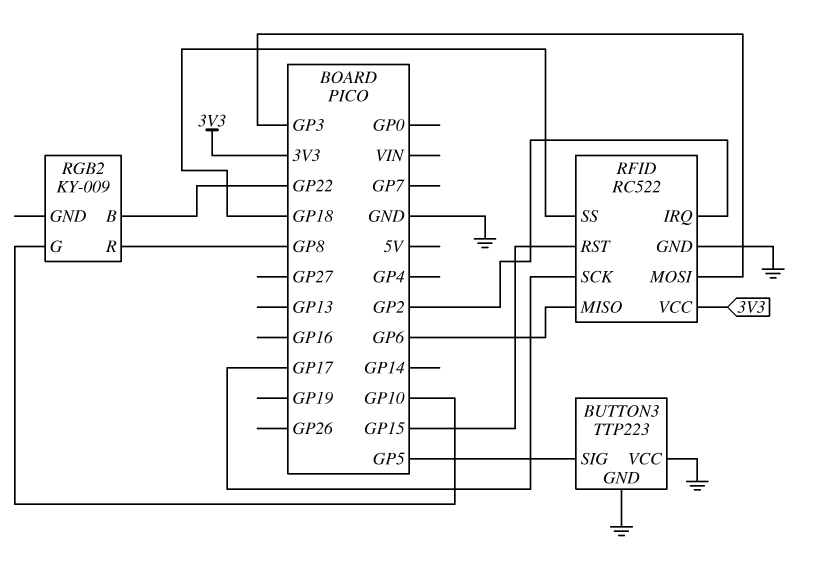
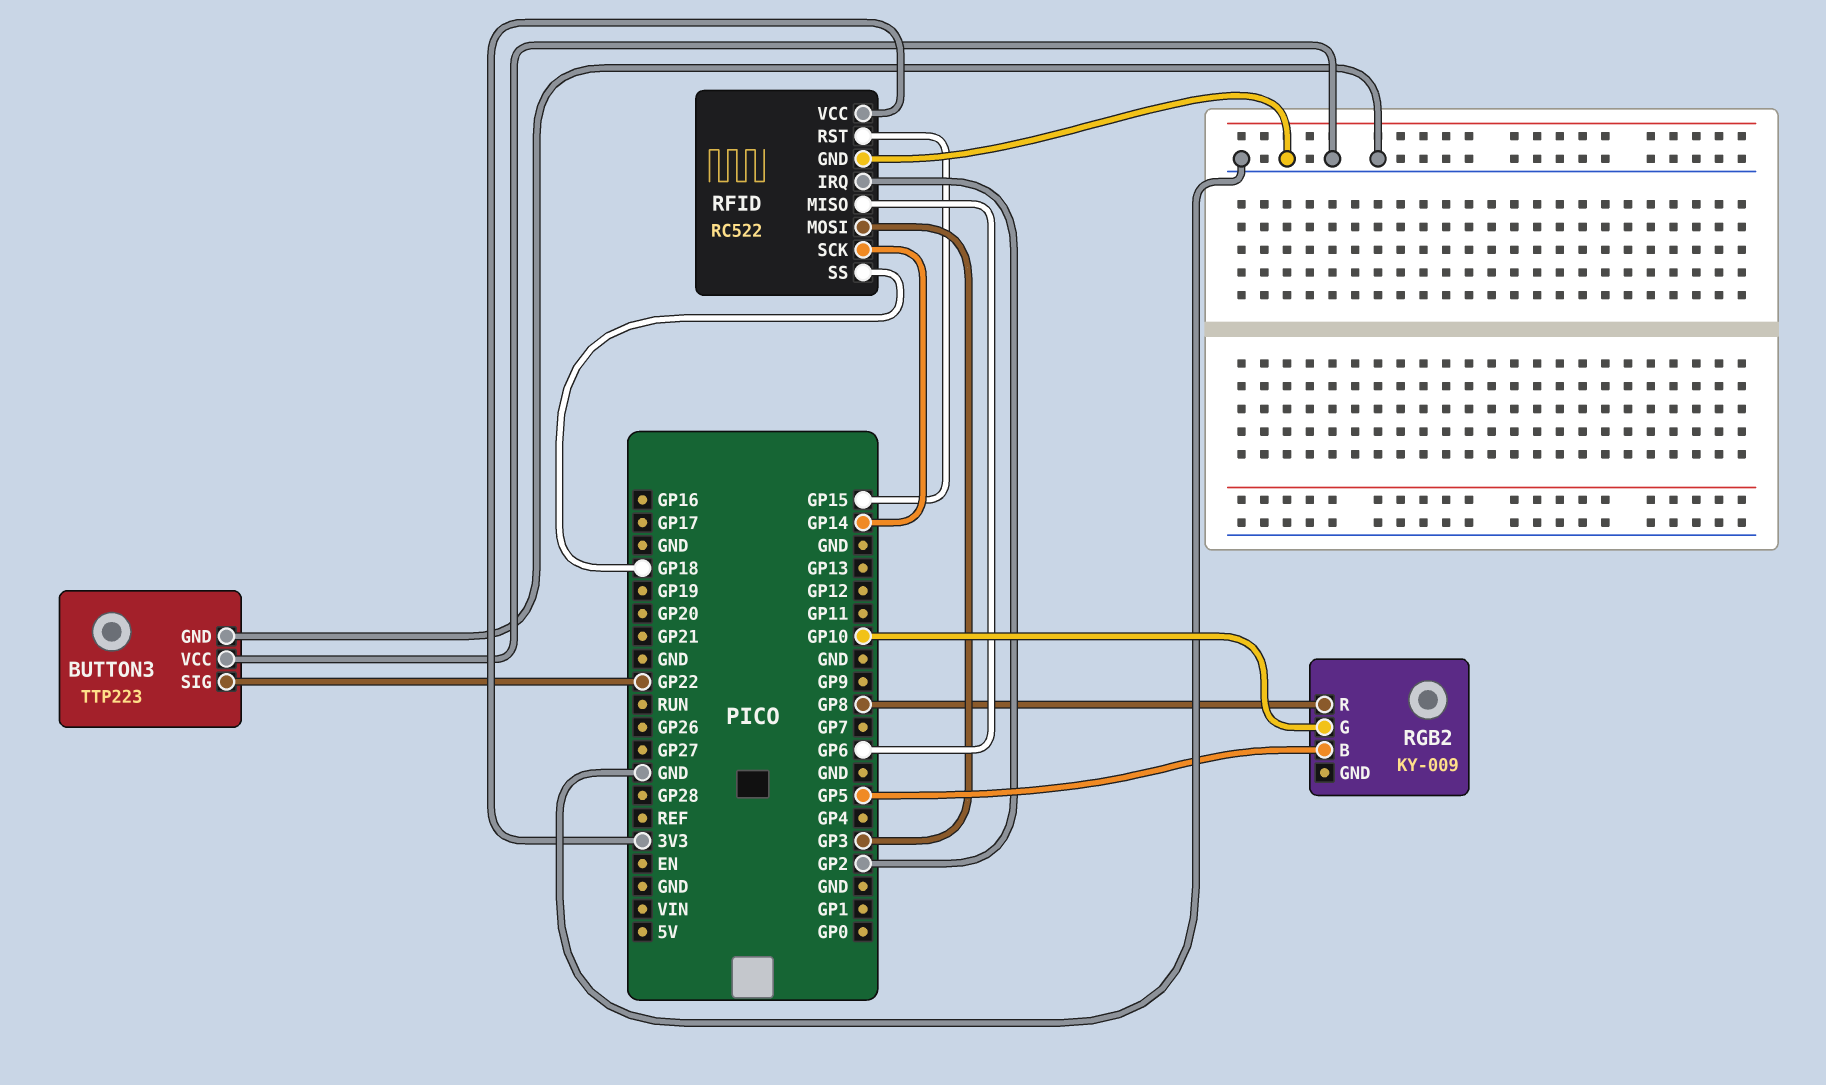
BUTTON3 pin SIG: GP5 -> GP22
RFID pin SCK: GP17 -> GP14
RGB2 pin B: GP22 -> GP5

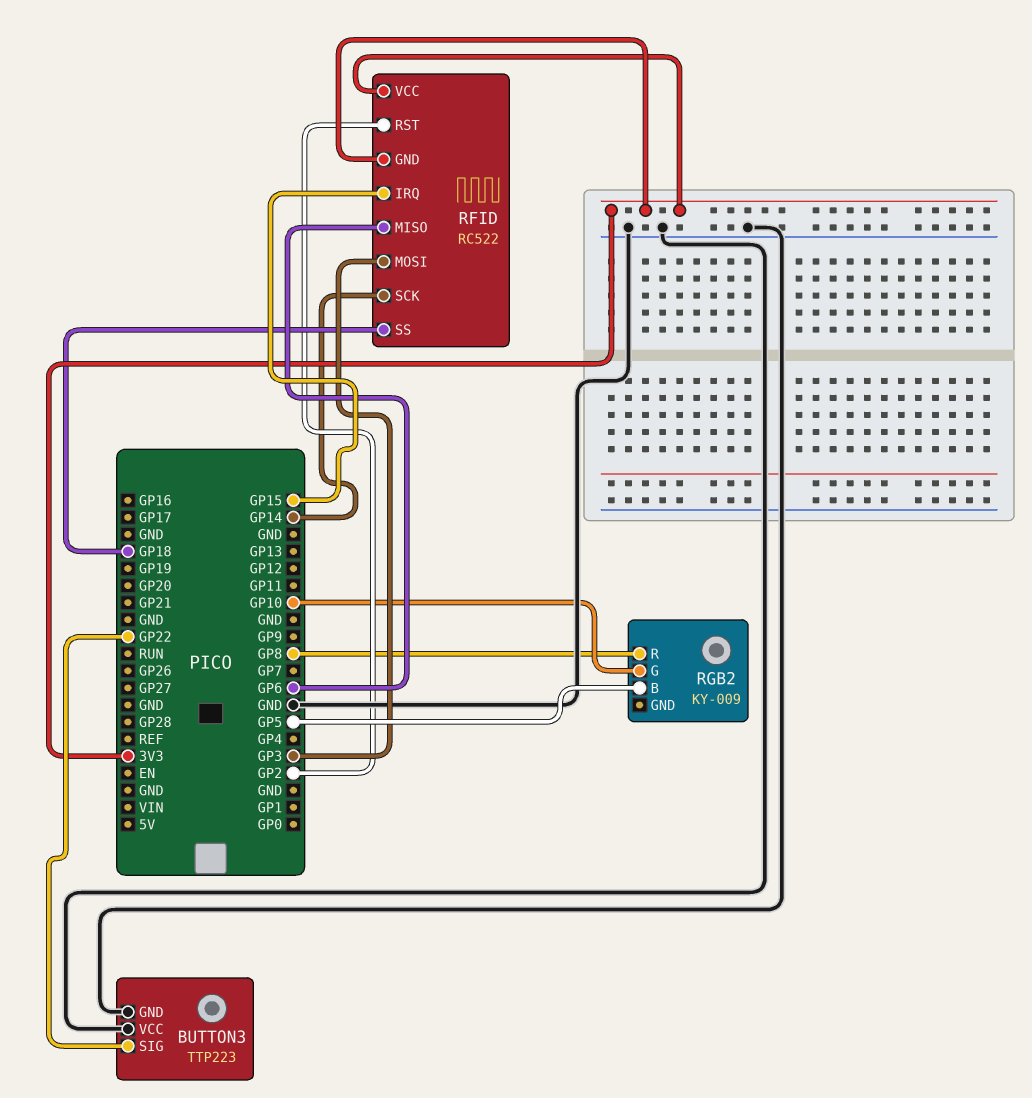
RFID pin GND: GND -> 3V3
RFID pin IRQ: GP2 -> GP15
RFID pin RST: GP15 -> GP2

